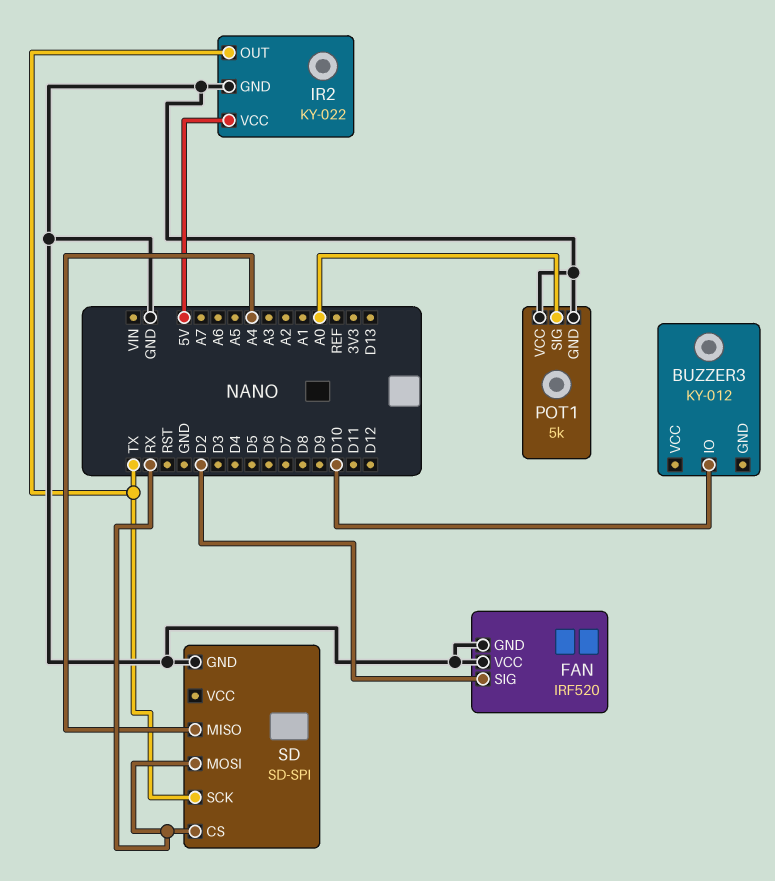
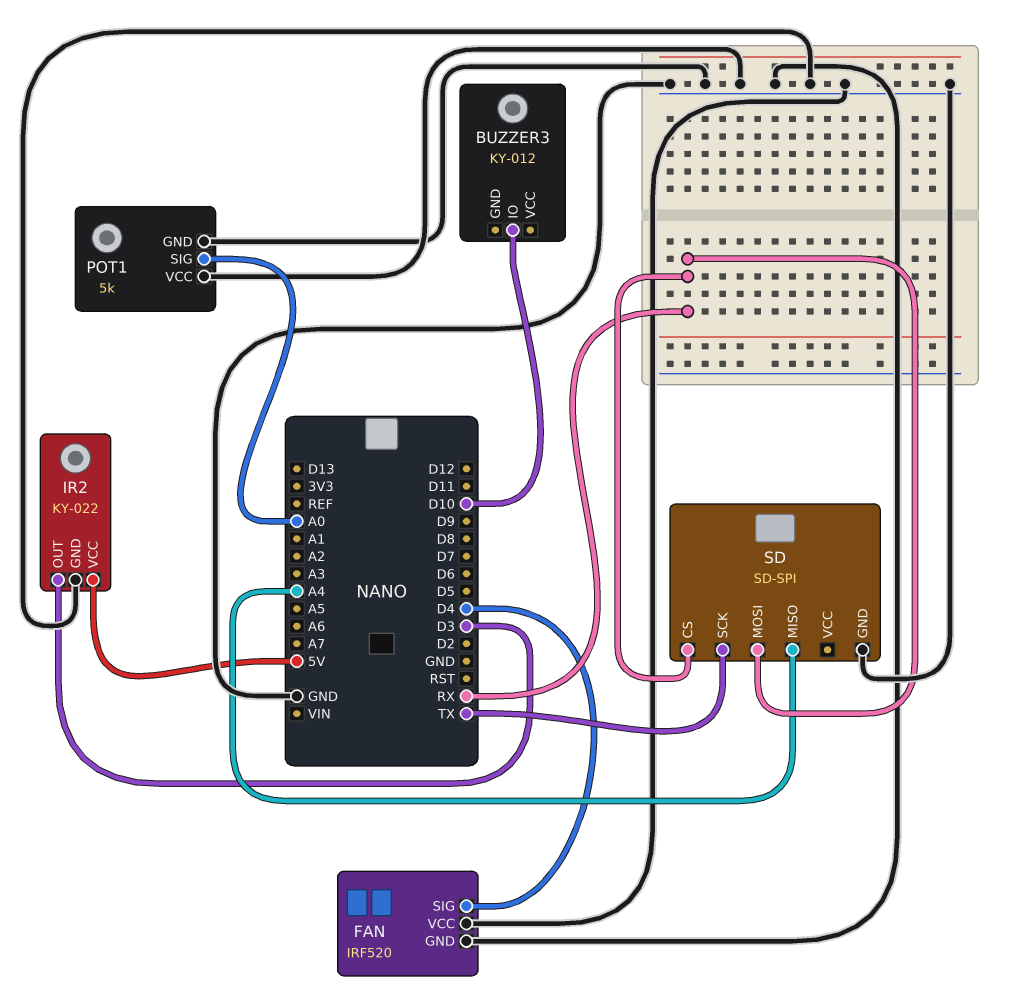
FAN pin SIG: D2 -> D4
IR2 pin OUT: TX -> D3

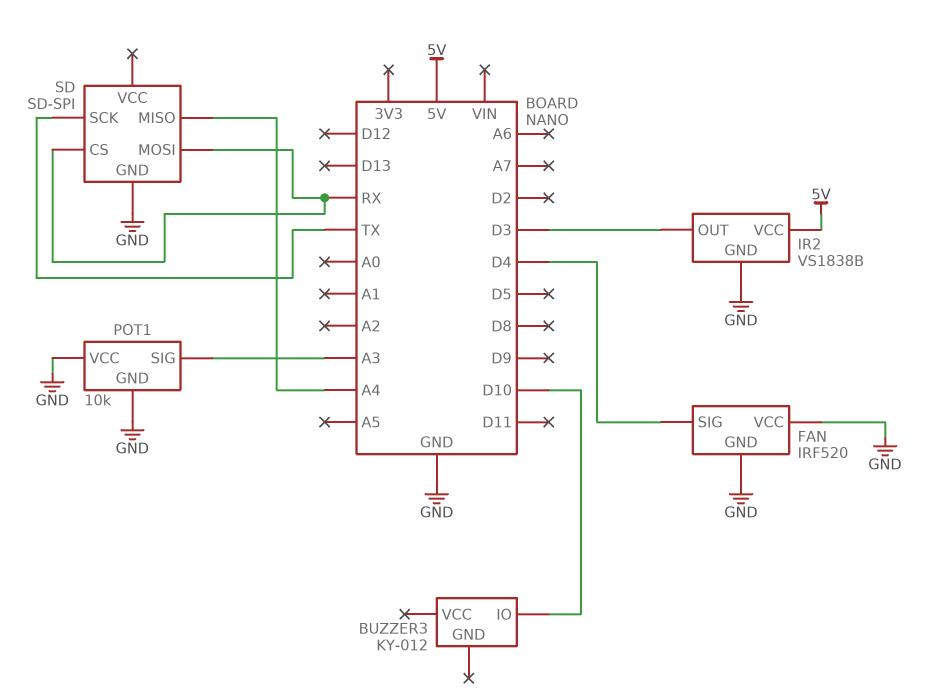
IR2: KY-022 -> VS1838B
POT1: 5k -> 10k
POT1 pin SIG: A0 -> A3

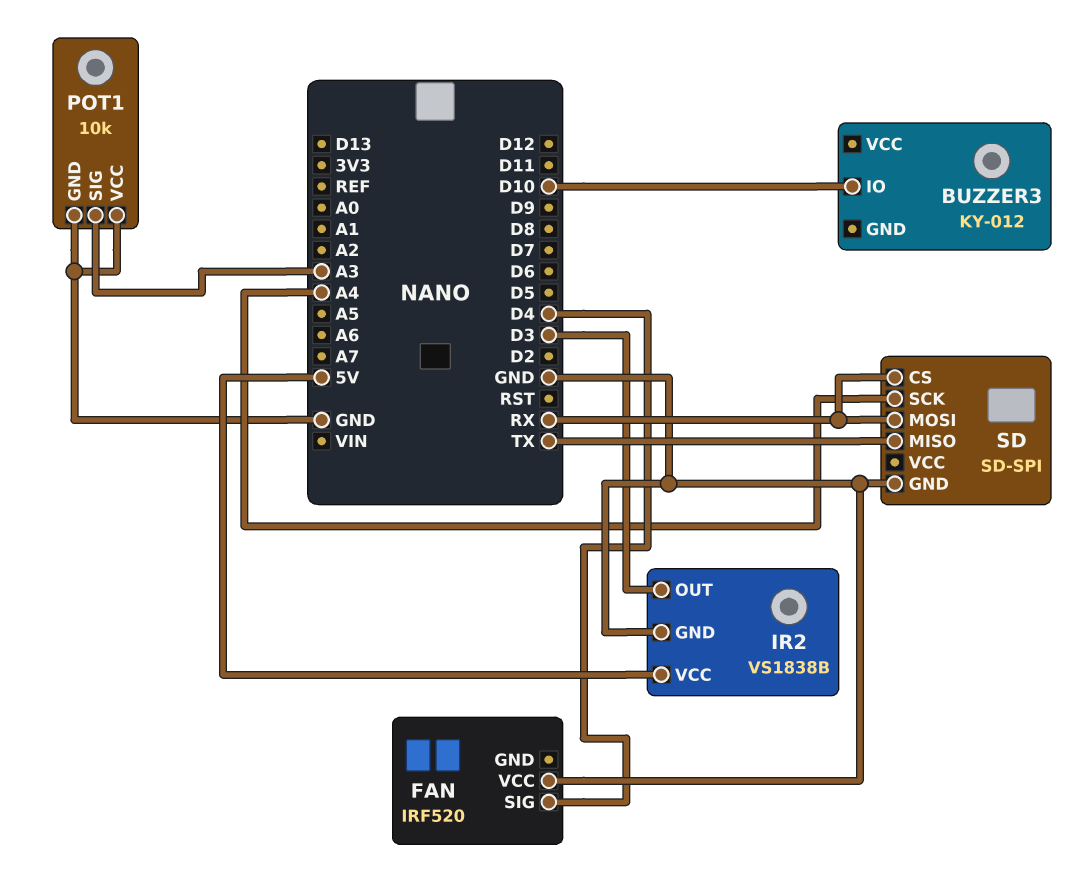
FAN pin GND: GND -> none
SD pin MISO: A4 -> TX
SD pin SCK: TX -> A4

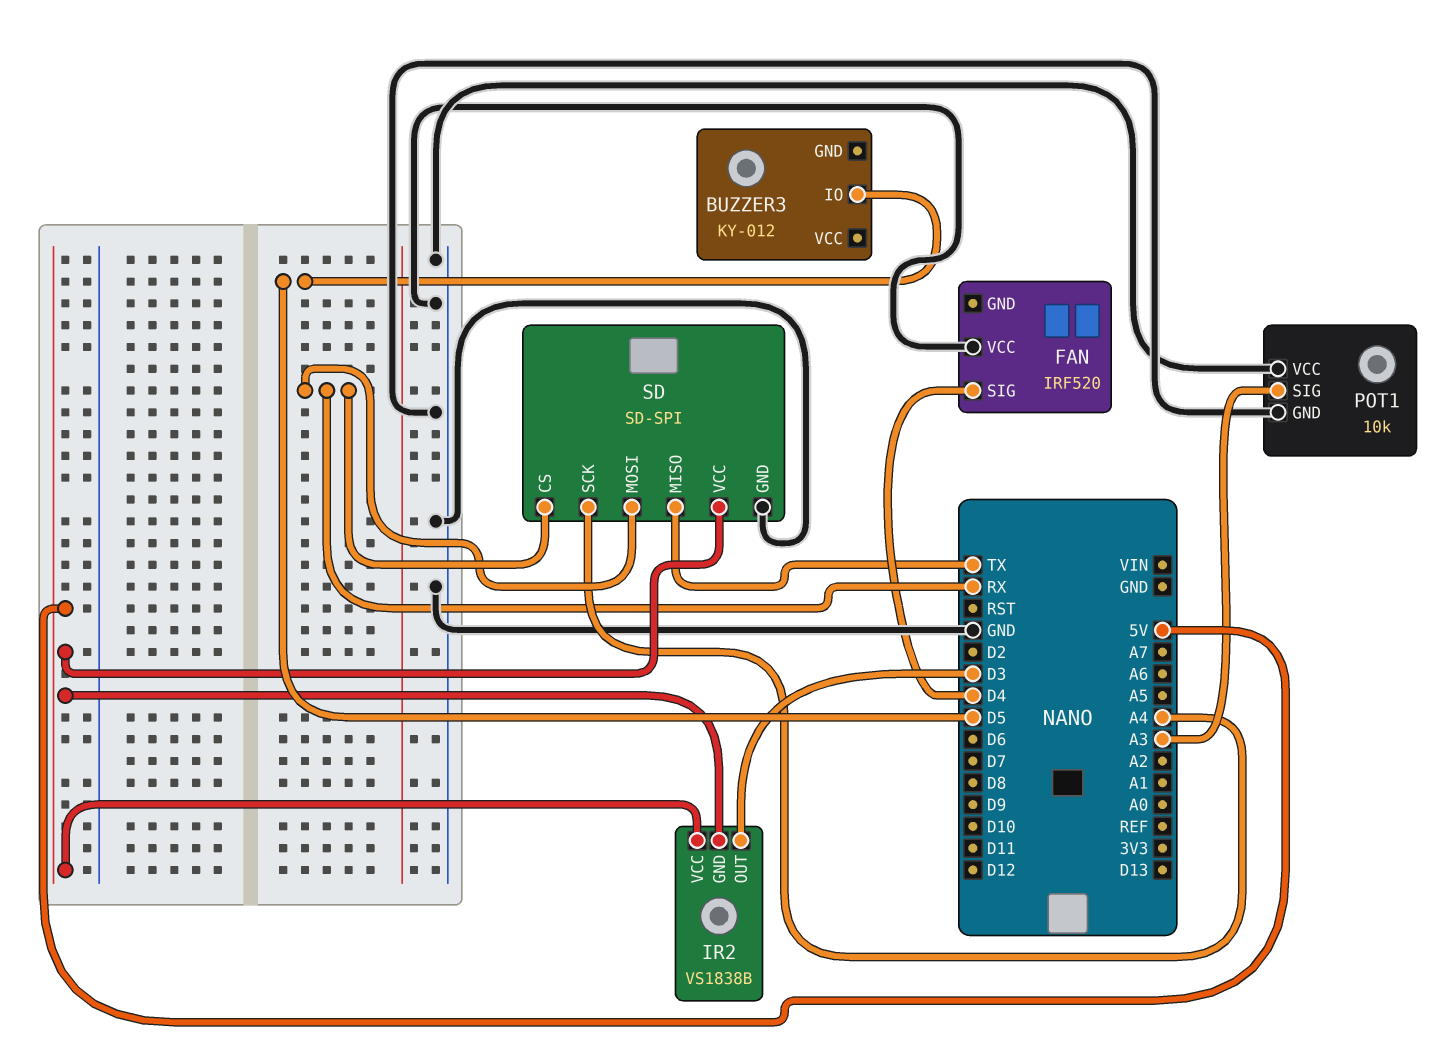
BUZZER3 pin IO: D10 -> D5
IR2 pin GND: GND -> 5V
SD pin VCC: none -> 5V

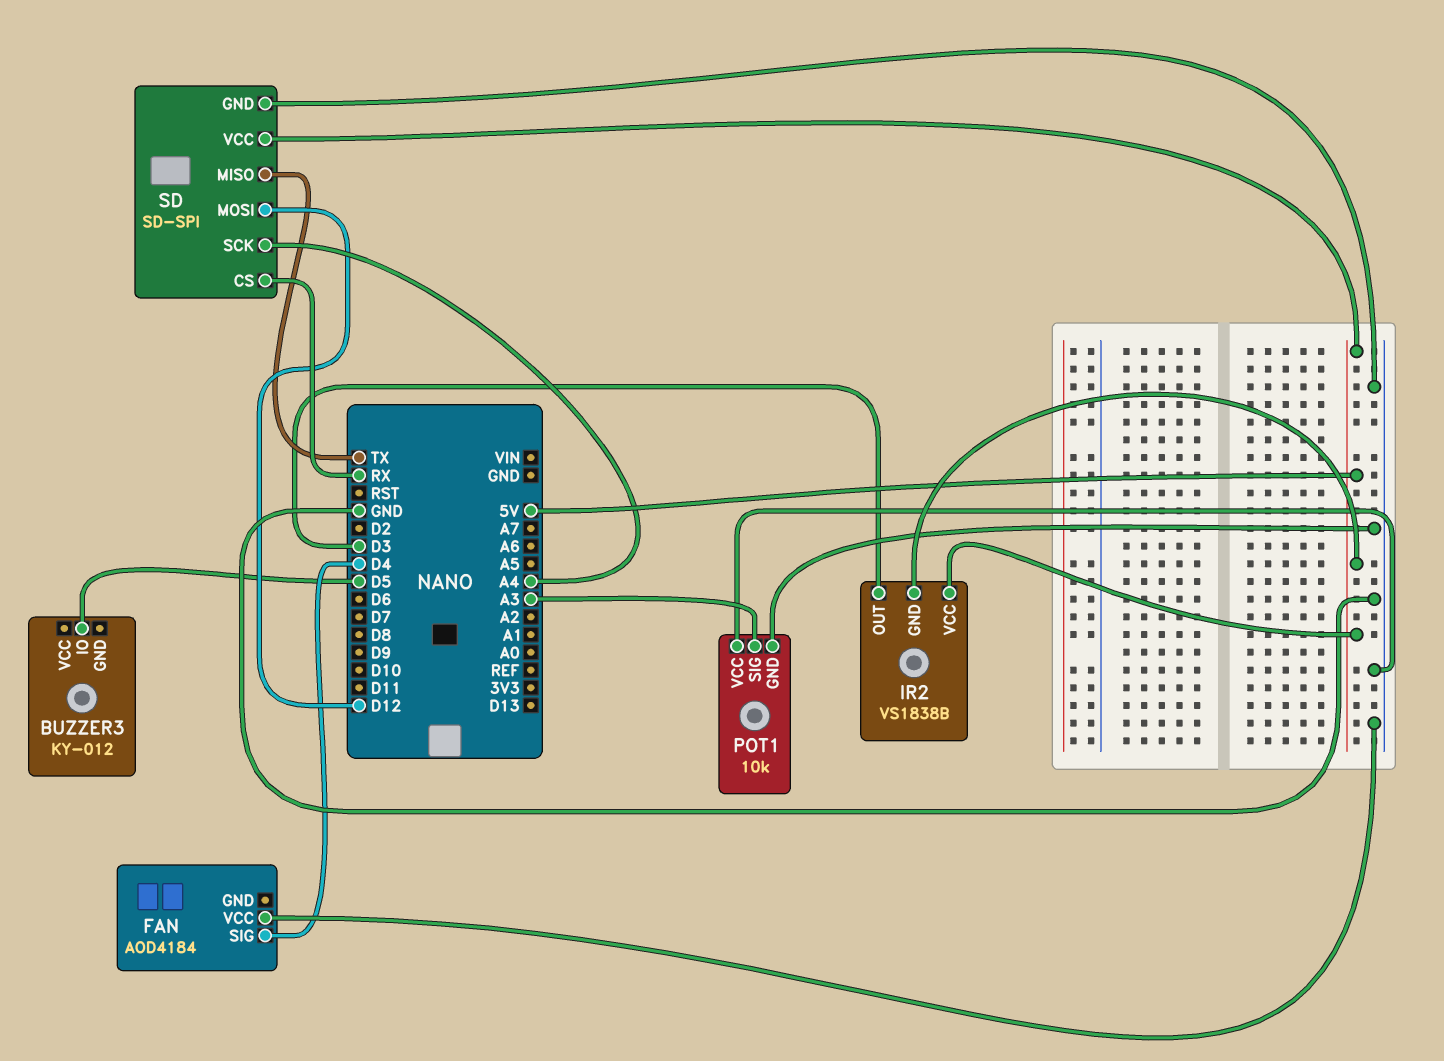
FAN: IRF520 -> AOD4184
SD pin MOSI: RX -> D12

